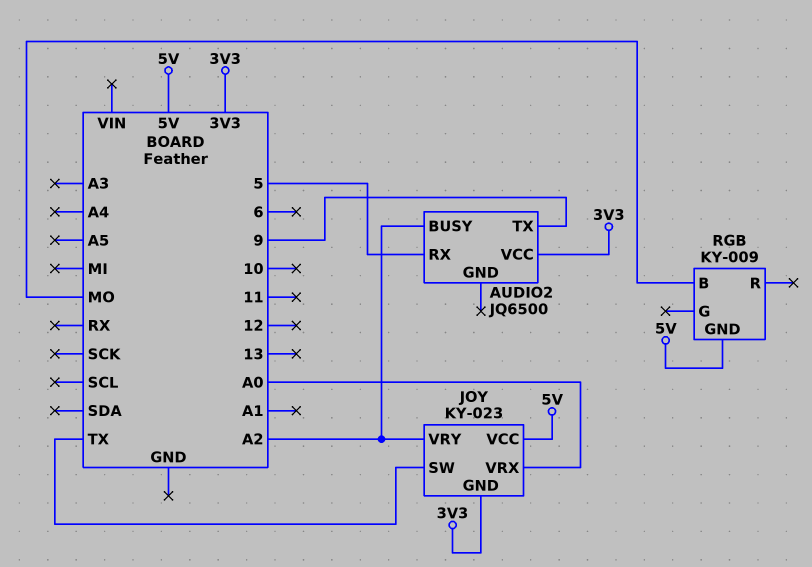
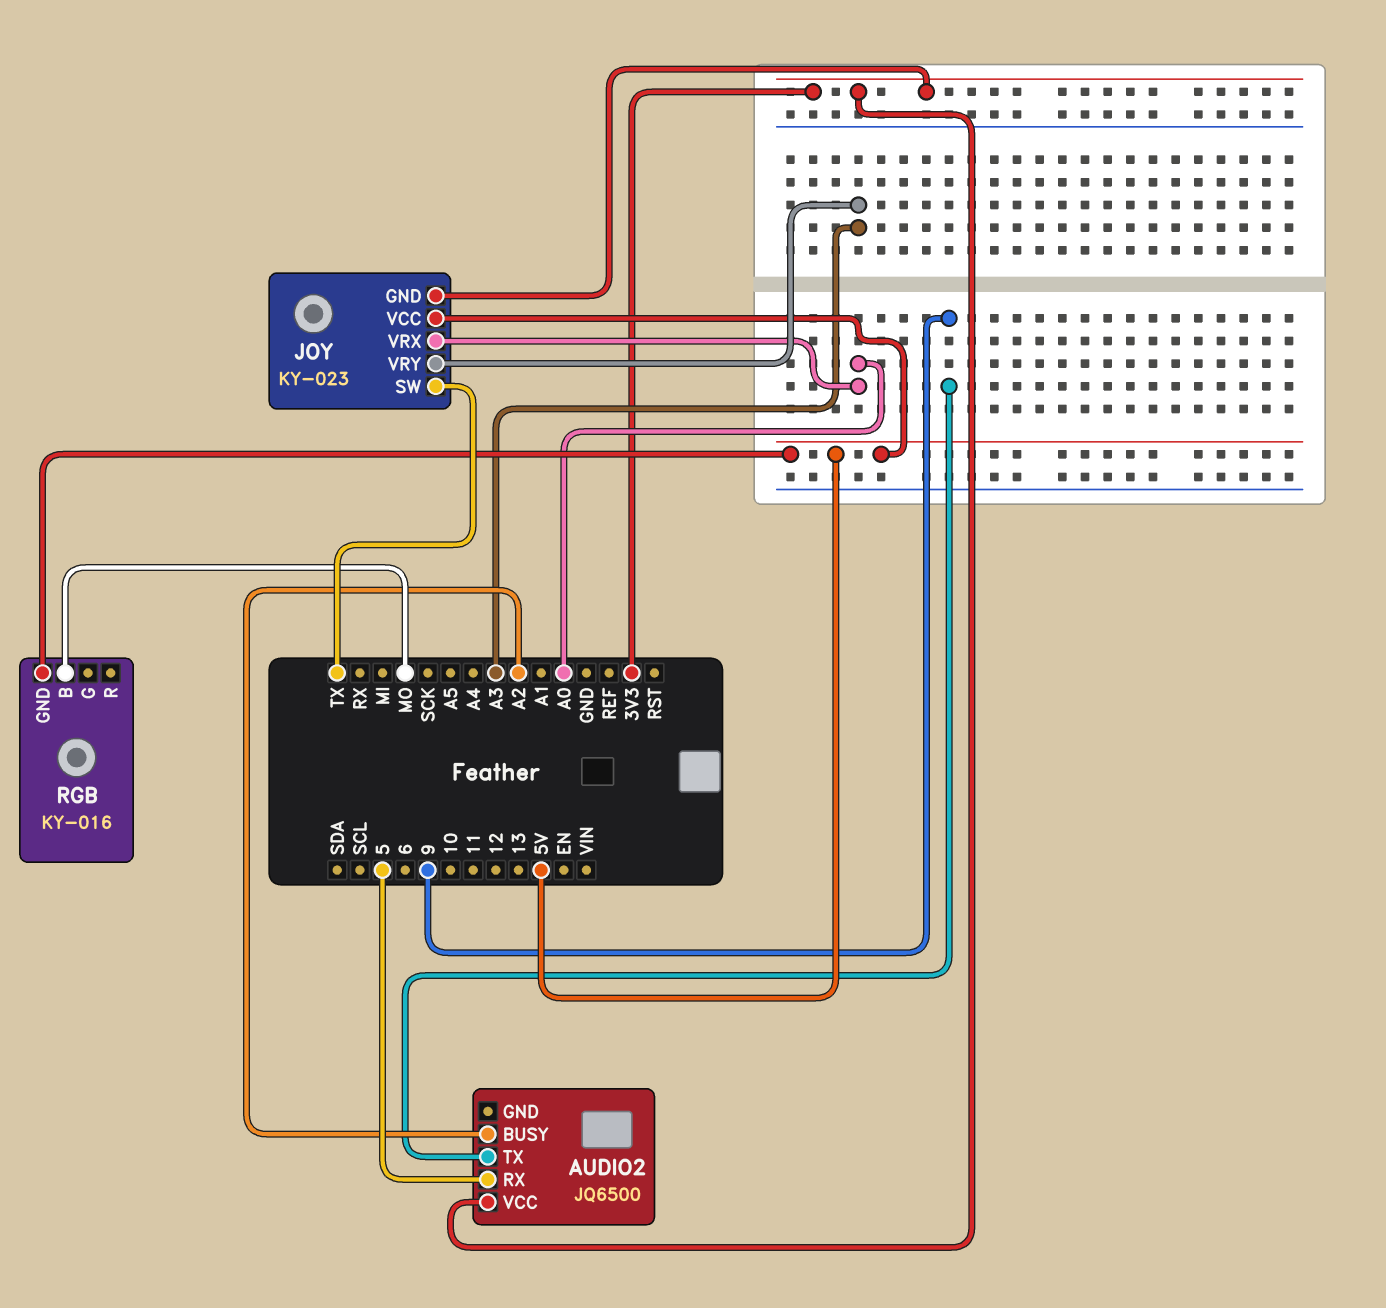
JOY pin VRY: A2 -> A3
RGB: KY-009 -> KY-016

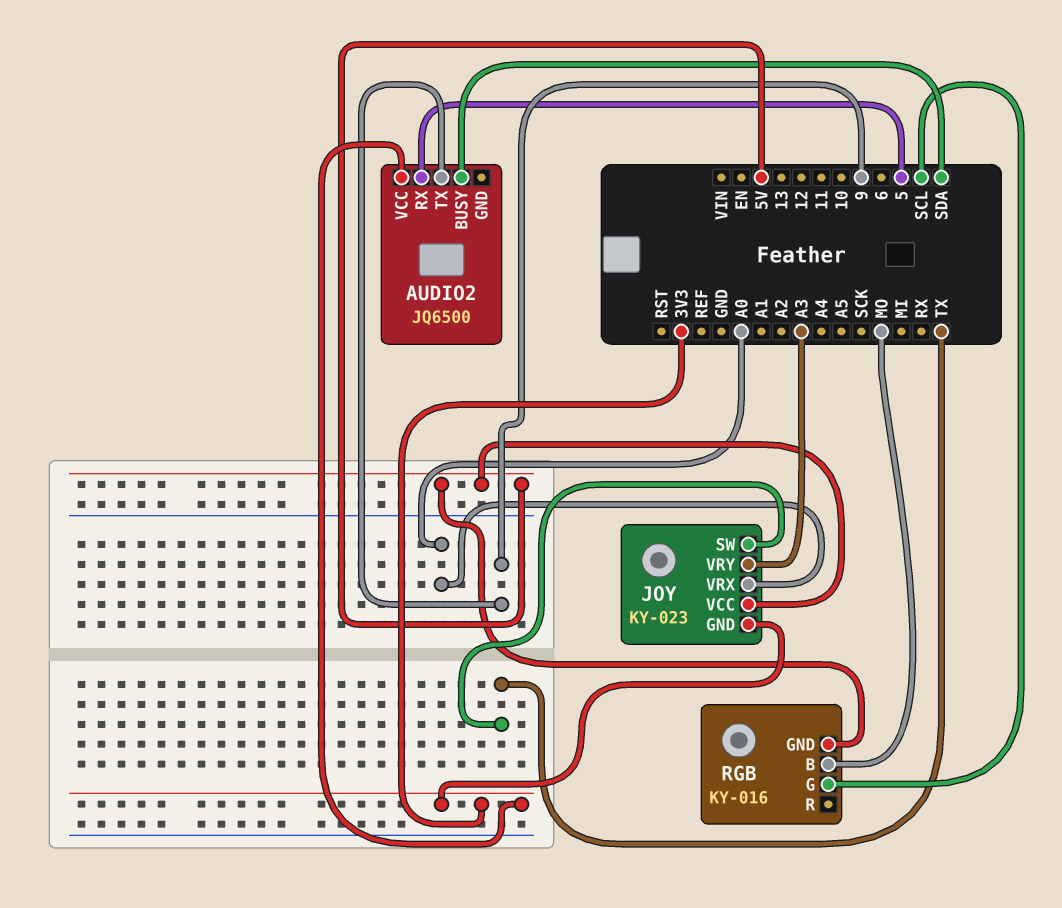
AUDIO2 pin BUSY: A2 -> SDA
RGB pin G: none -> SCL

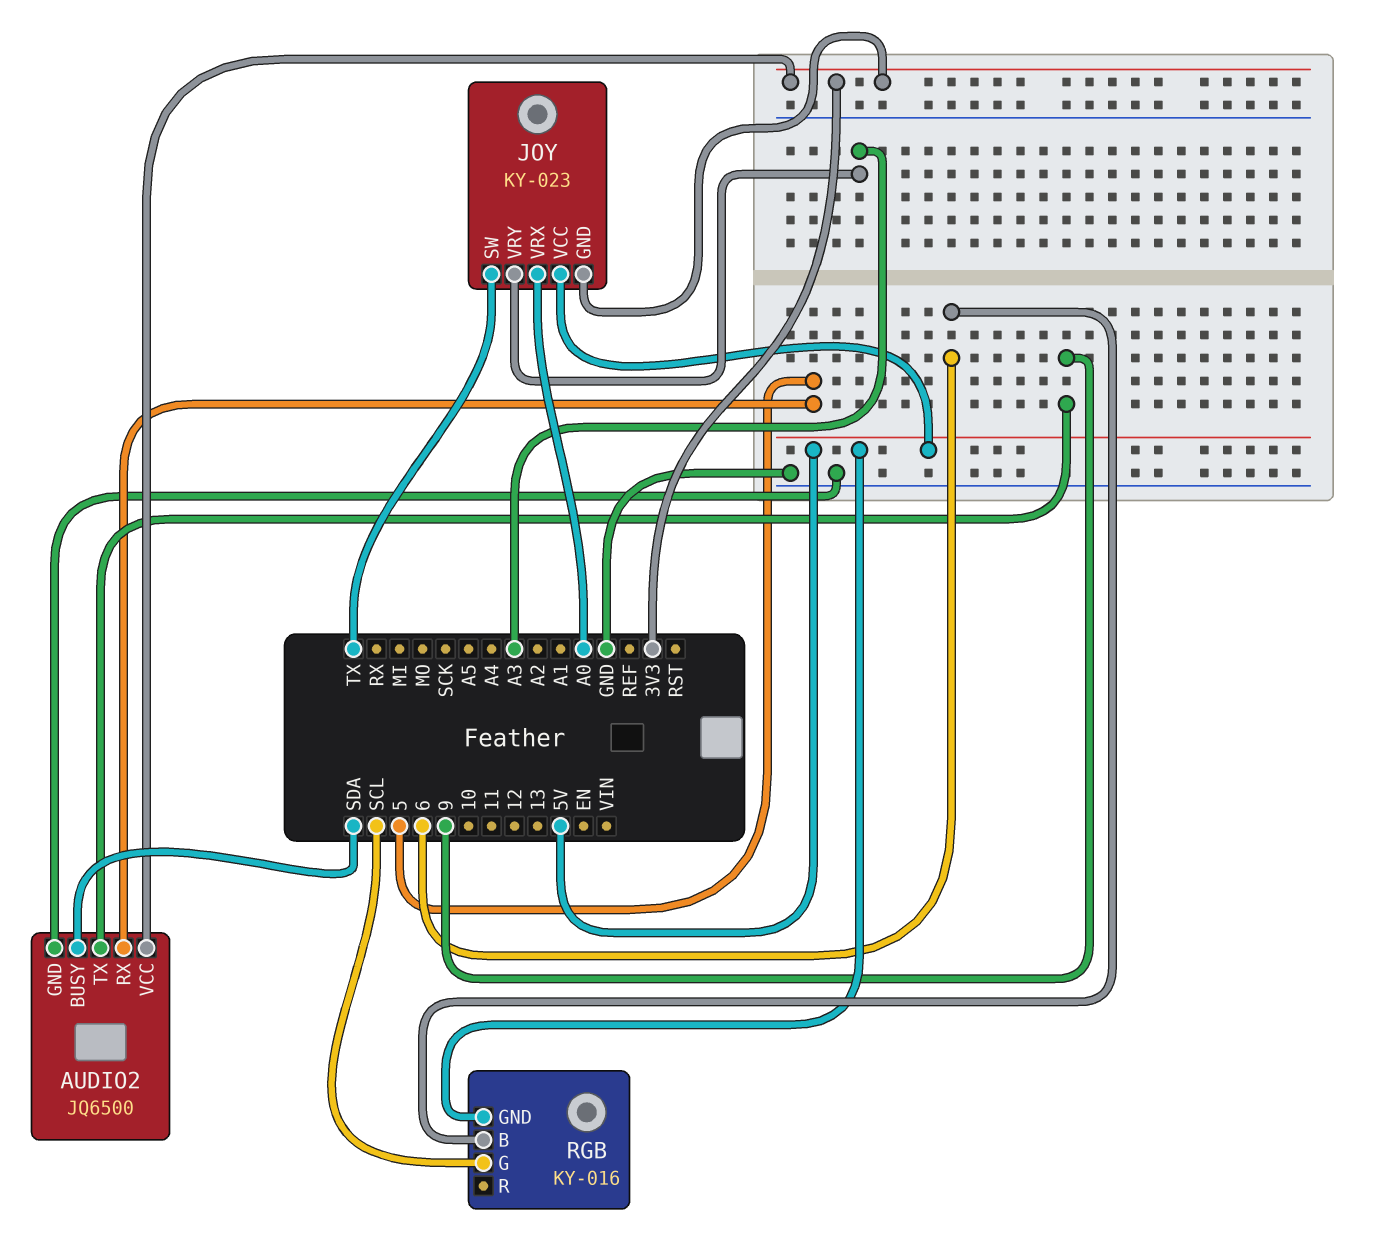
AUDIO2 pin GND: none -> GND
RGB pin B: MO -> 6

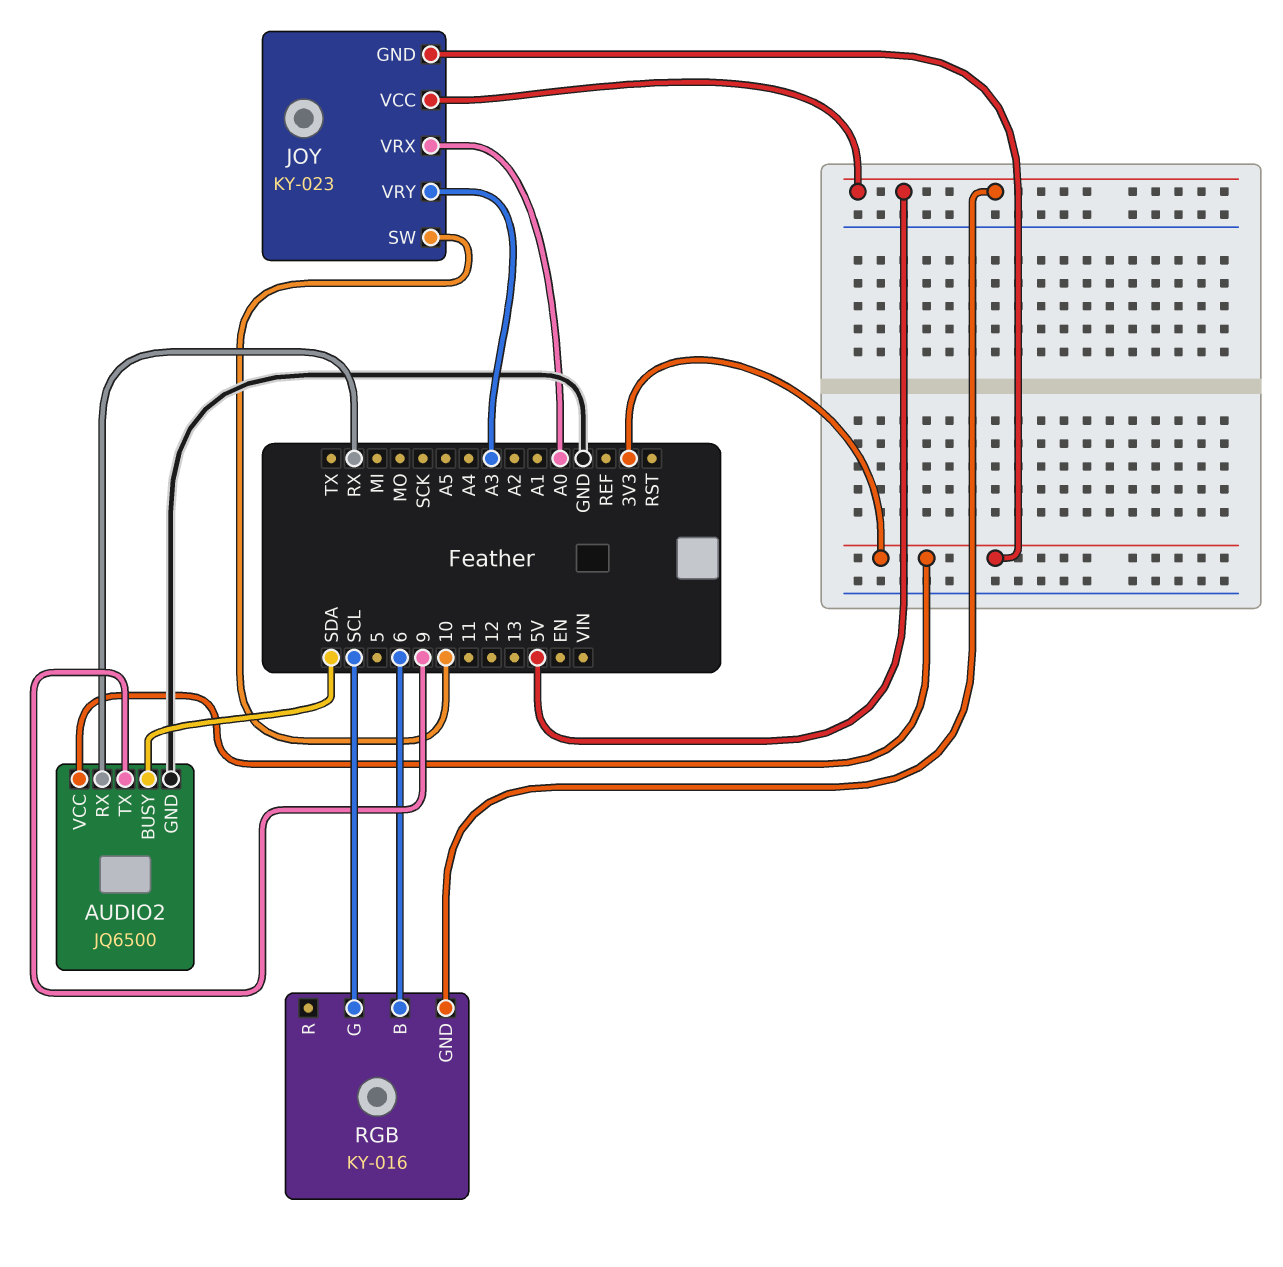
AUDIO2 pin RX: 5 -> RX
JOY pin SW: TX -> 10

